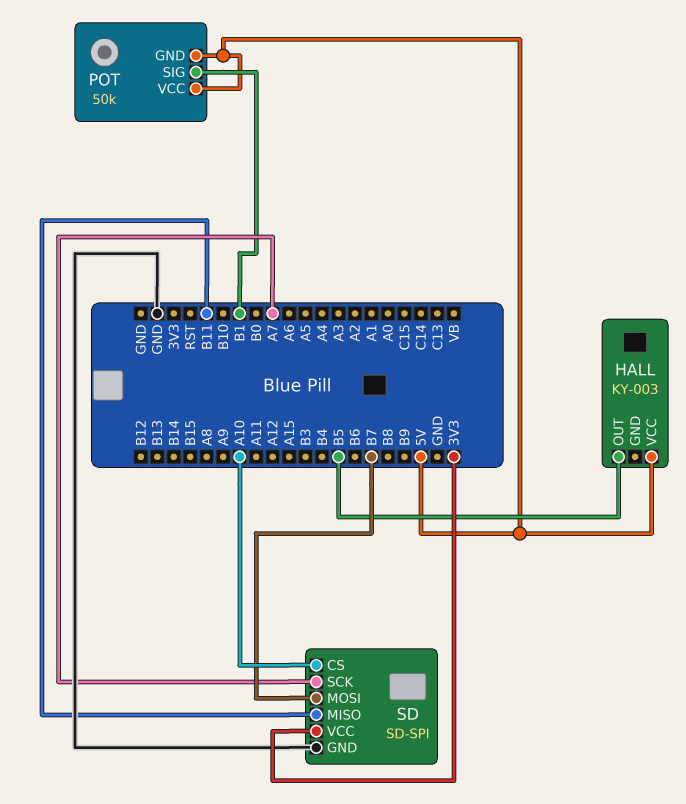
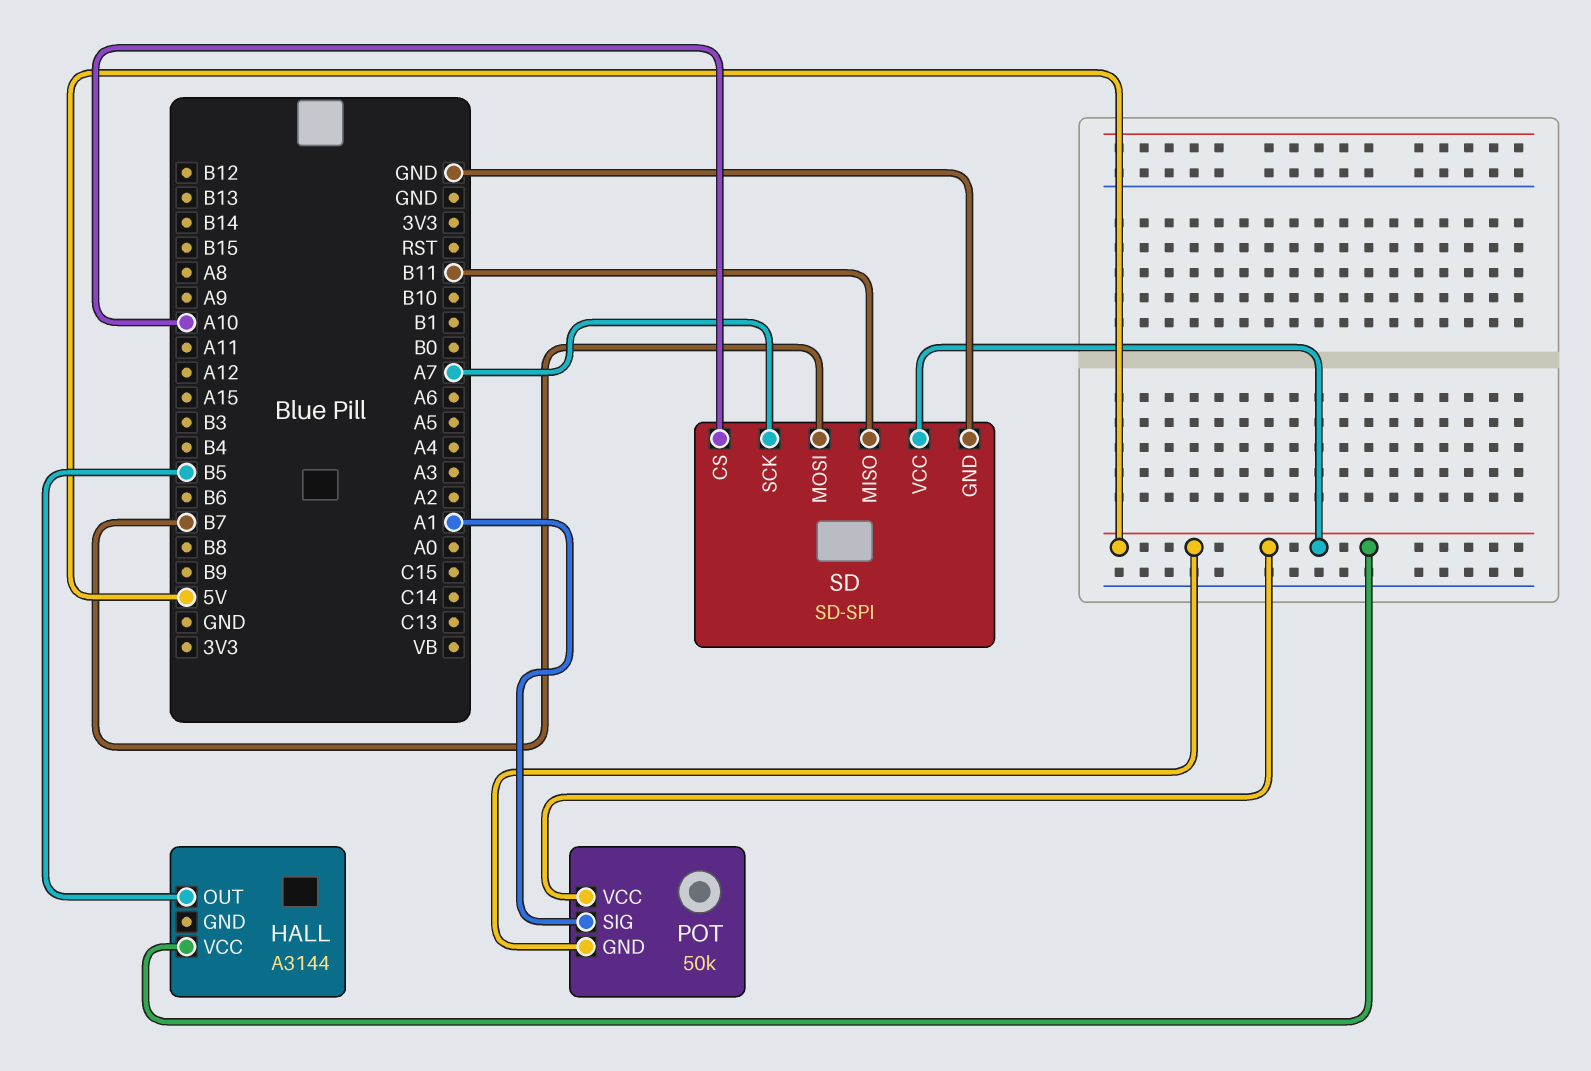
HALL: KY-003 -> A3144
POT pin SIG: B1 -> A1
SD pin VCC: 3V3 -> 5V

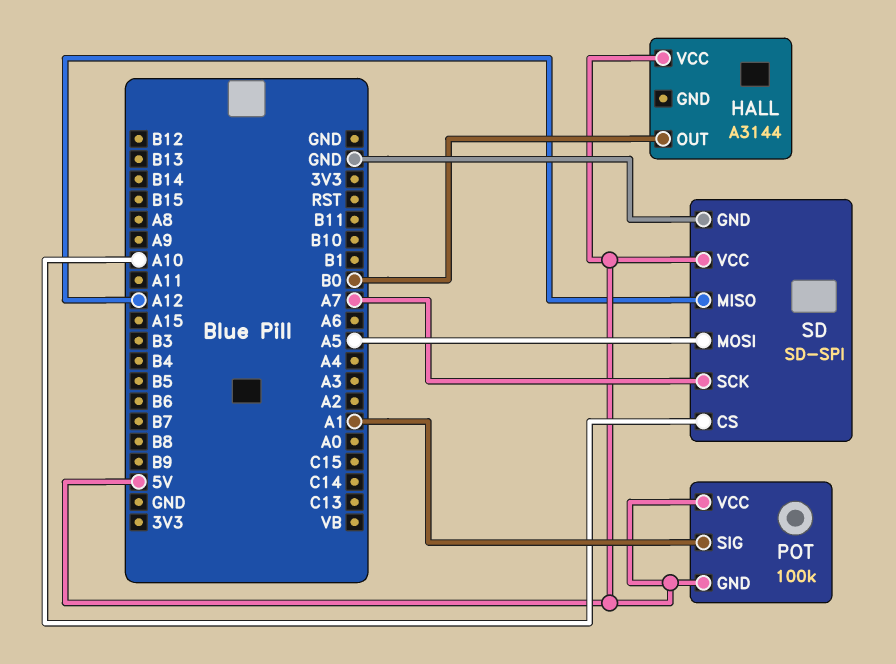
HALL pin OUT: B5 -> B0
POT: 50k -> 100k
SD pin MISO: B11 -> A12
SD pin MOSI: B7 -> A5

